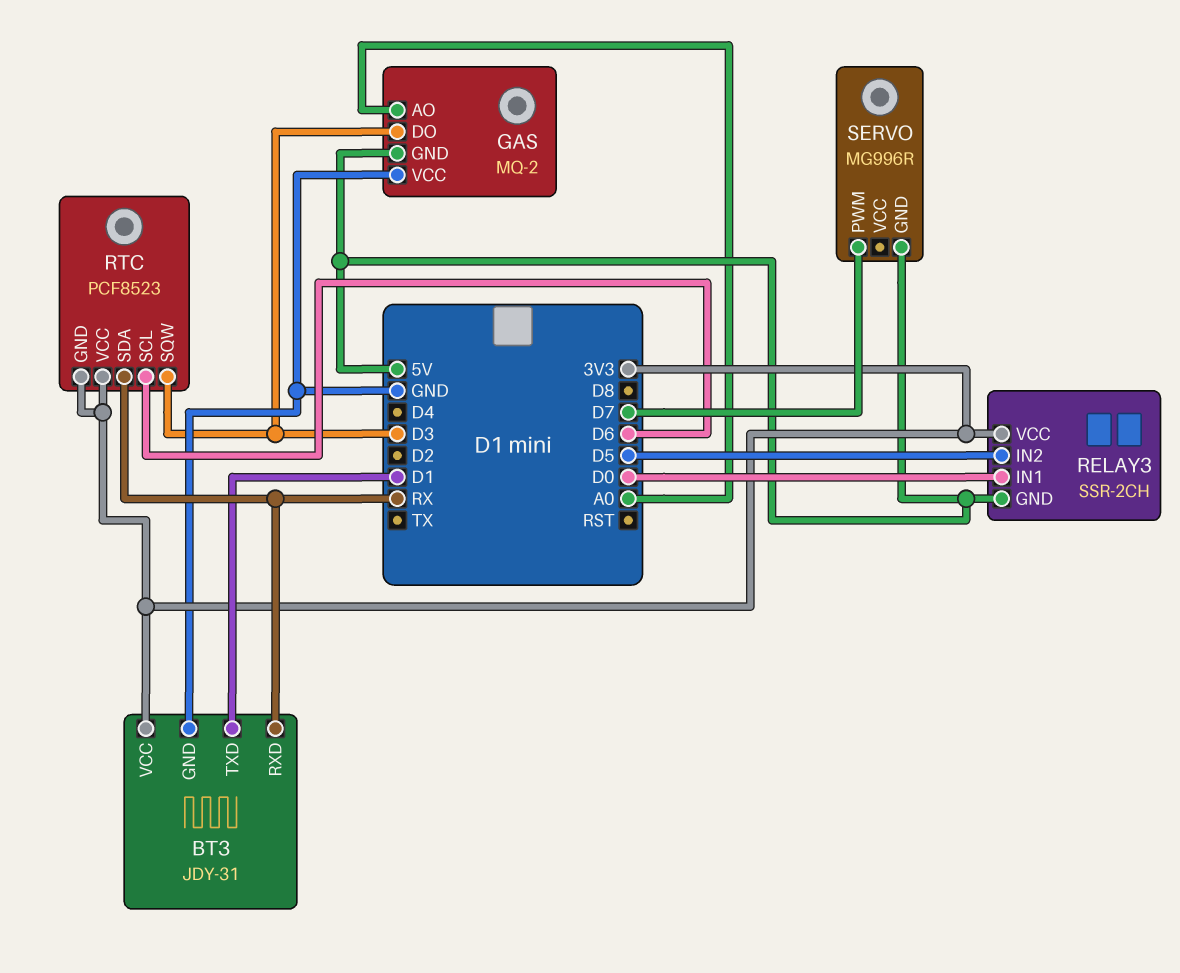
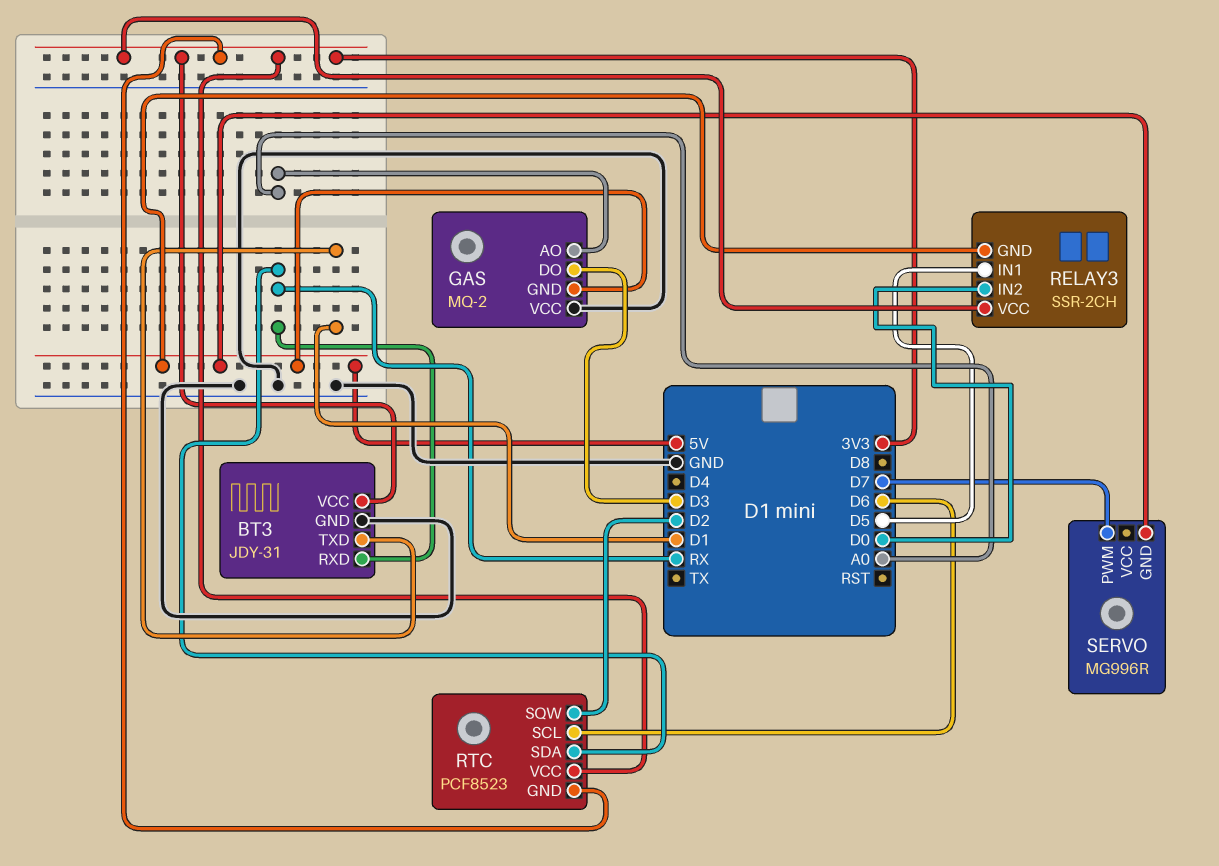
RELAY3 pin IN1: D0 -> D5
RELAY3 pin IN2: D5 -> D0
RTC pin SQW: D3 -> D2

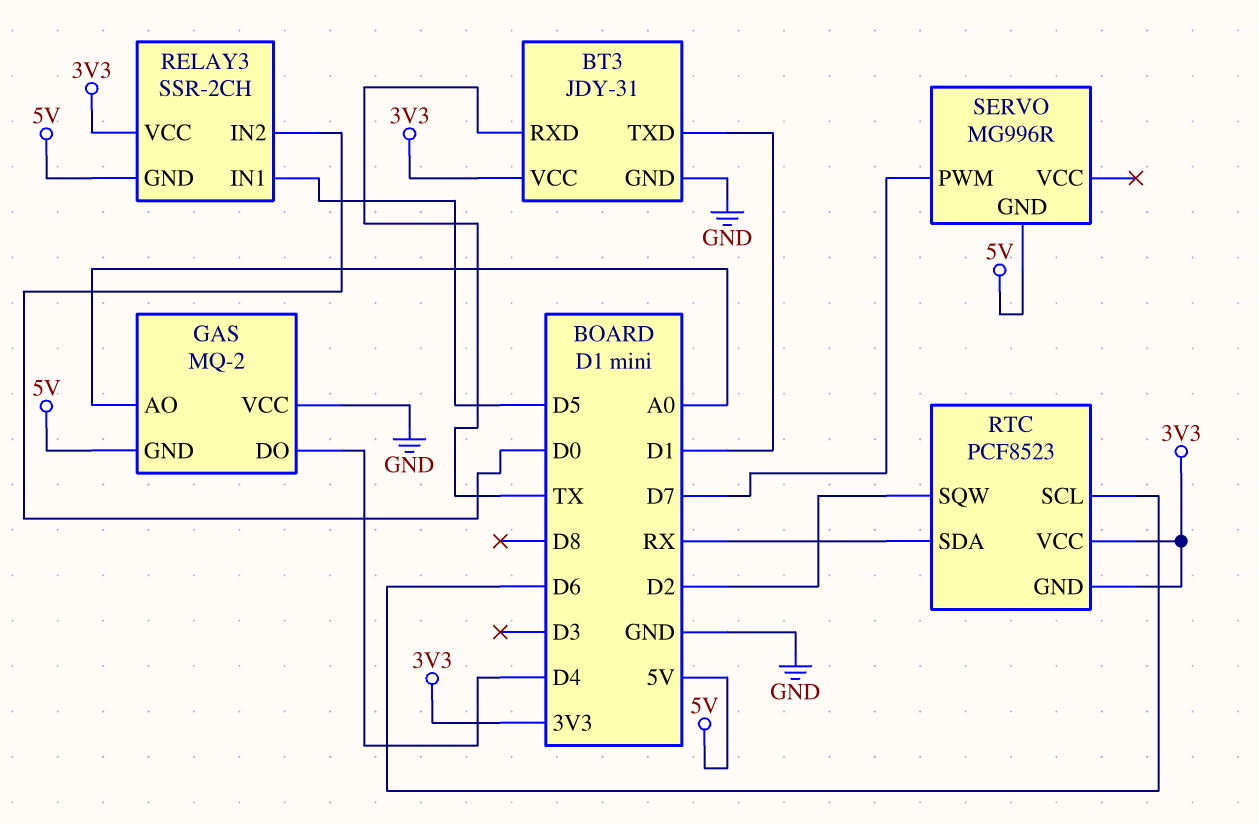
BT3 pin RXD: RX -> TX
GAS pin DO: D3 -> D4

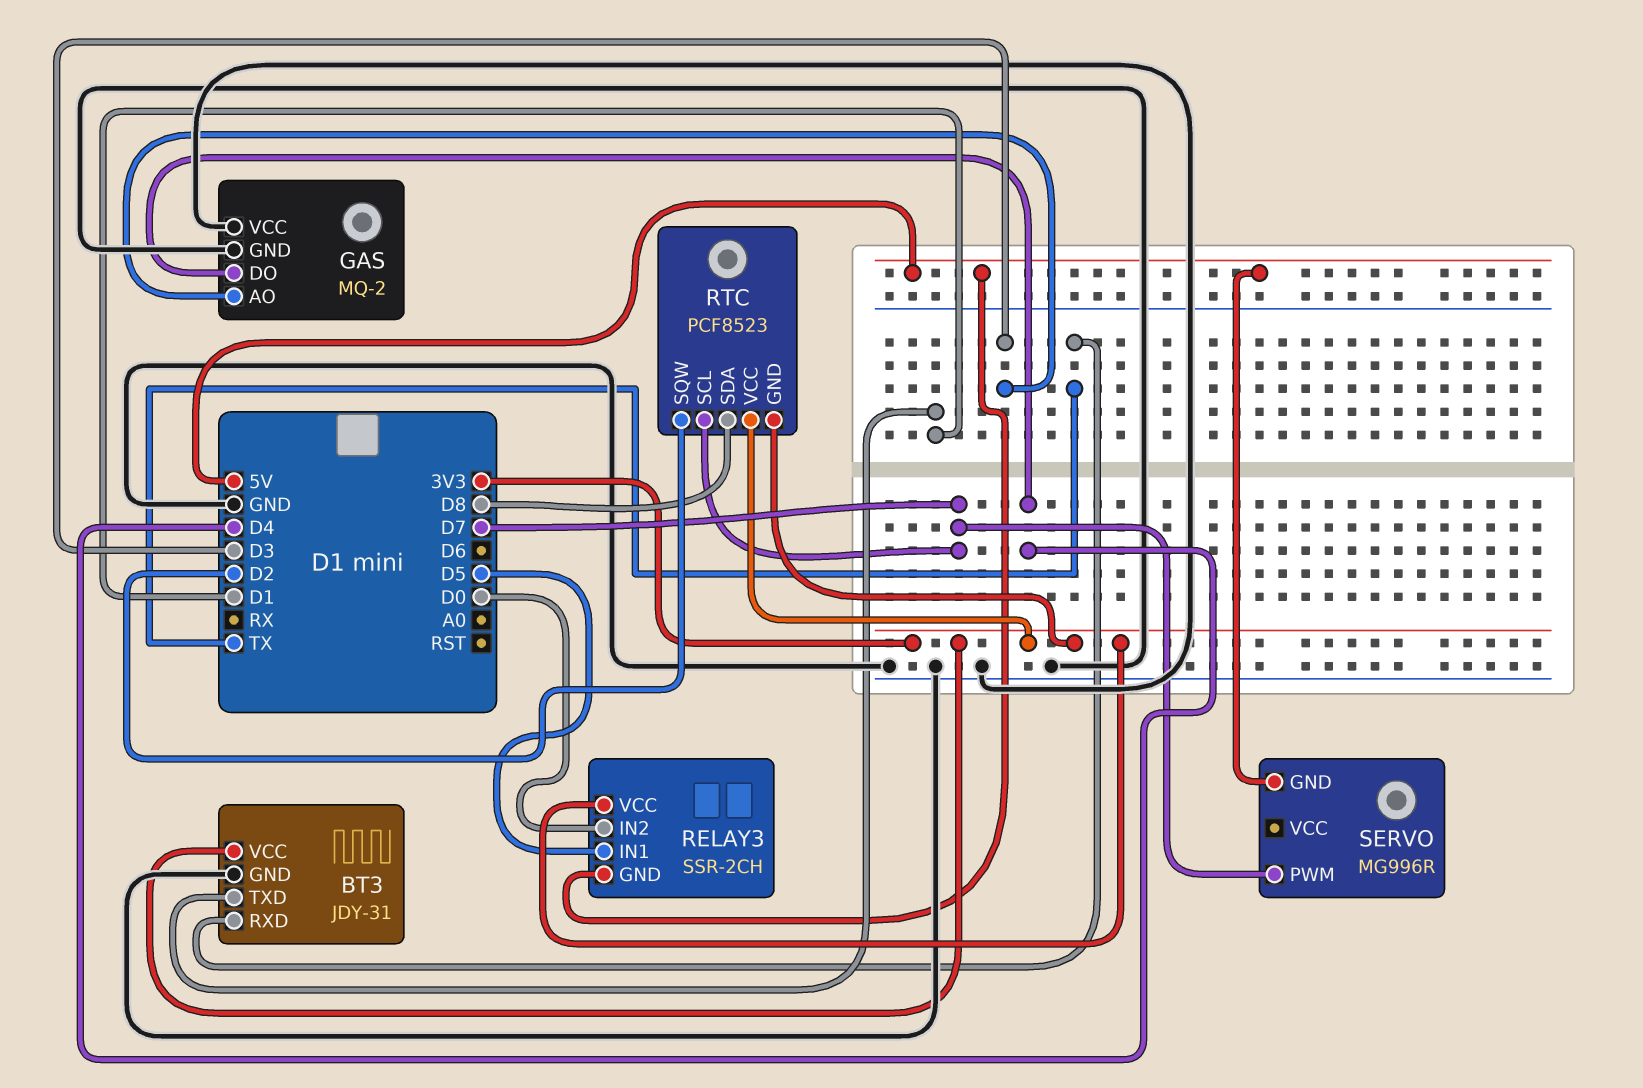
GAS pin AO: A0 -> D3
GAS pin GND: 5V -> GND
RTC pin SCL: D6 -> D7
RTC pin SDA: RX -> D8

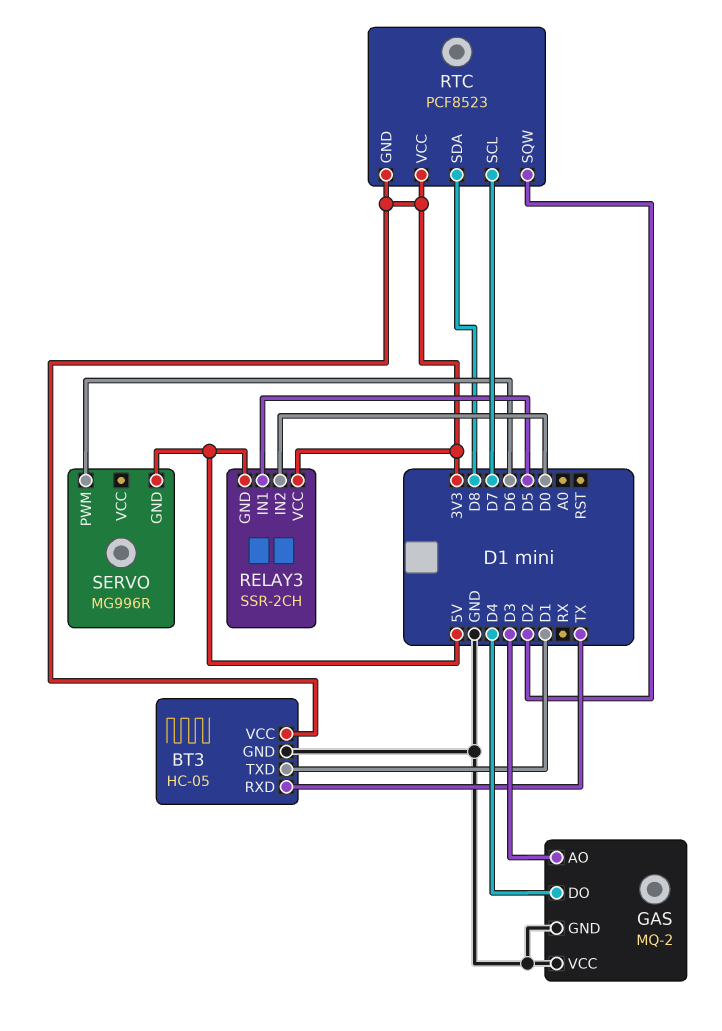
BT3: JDY-31 -> HC-05
SERVO pin PWM: D7 -> D6

